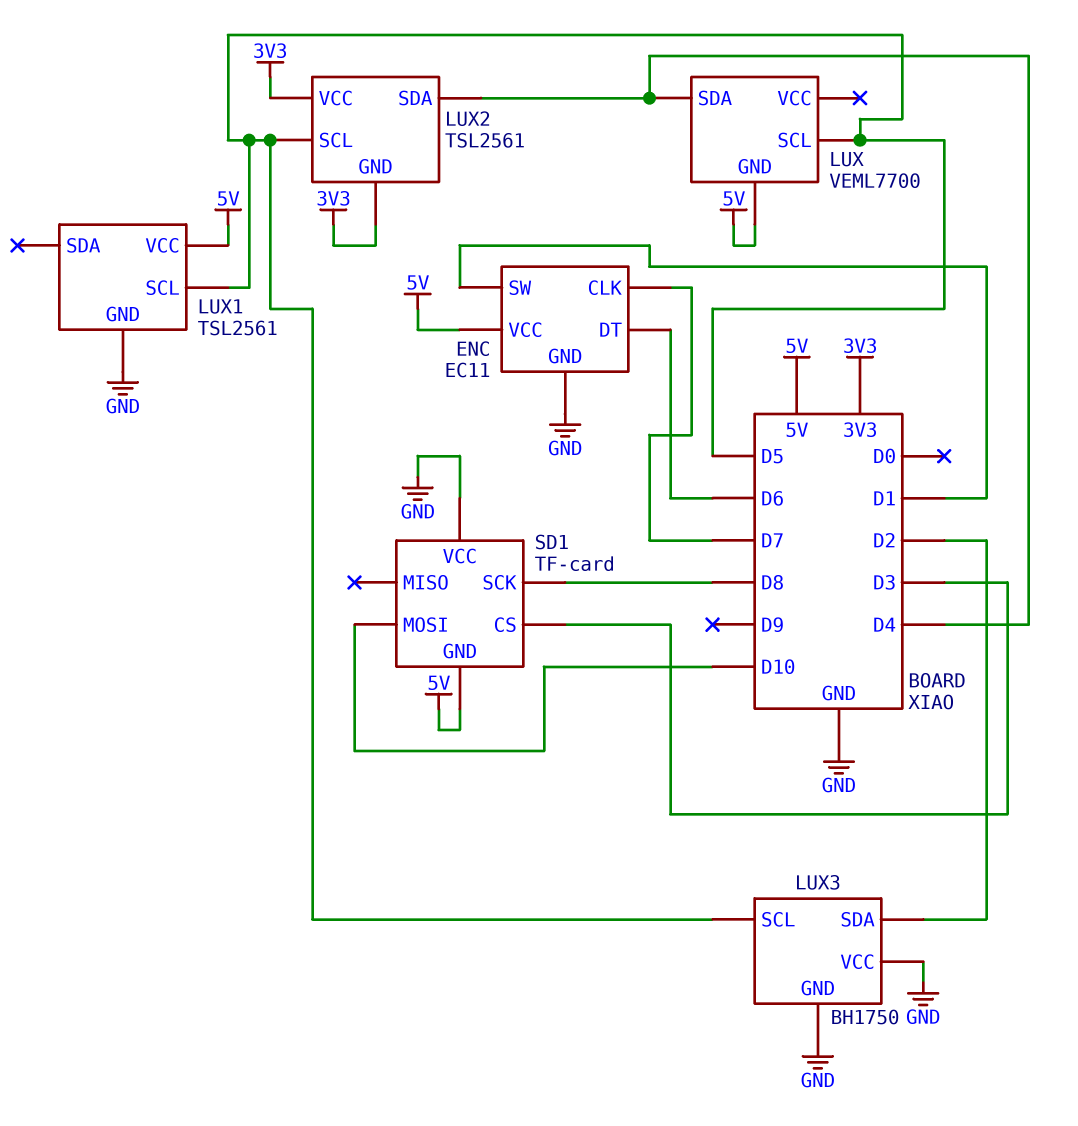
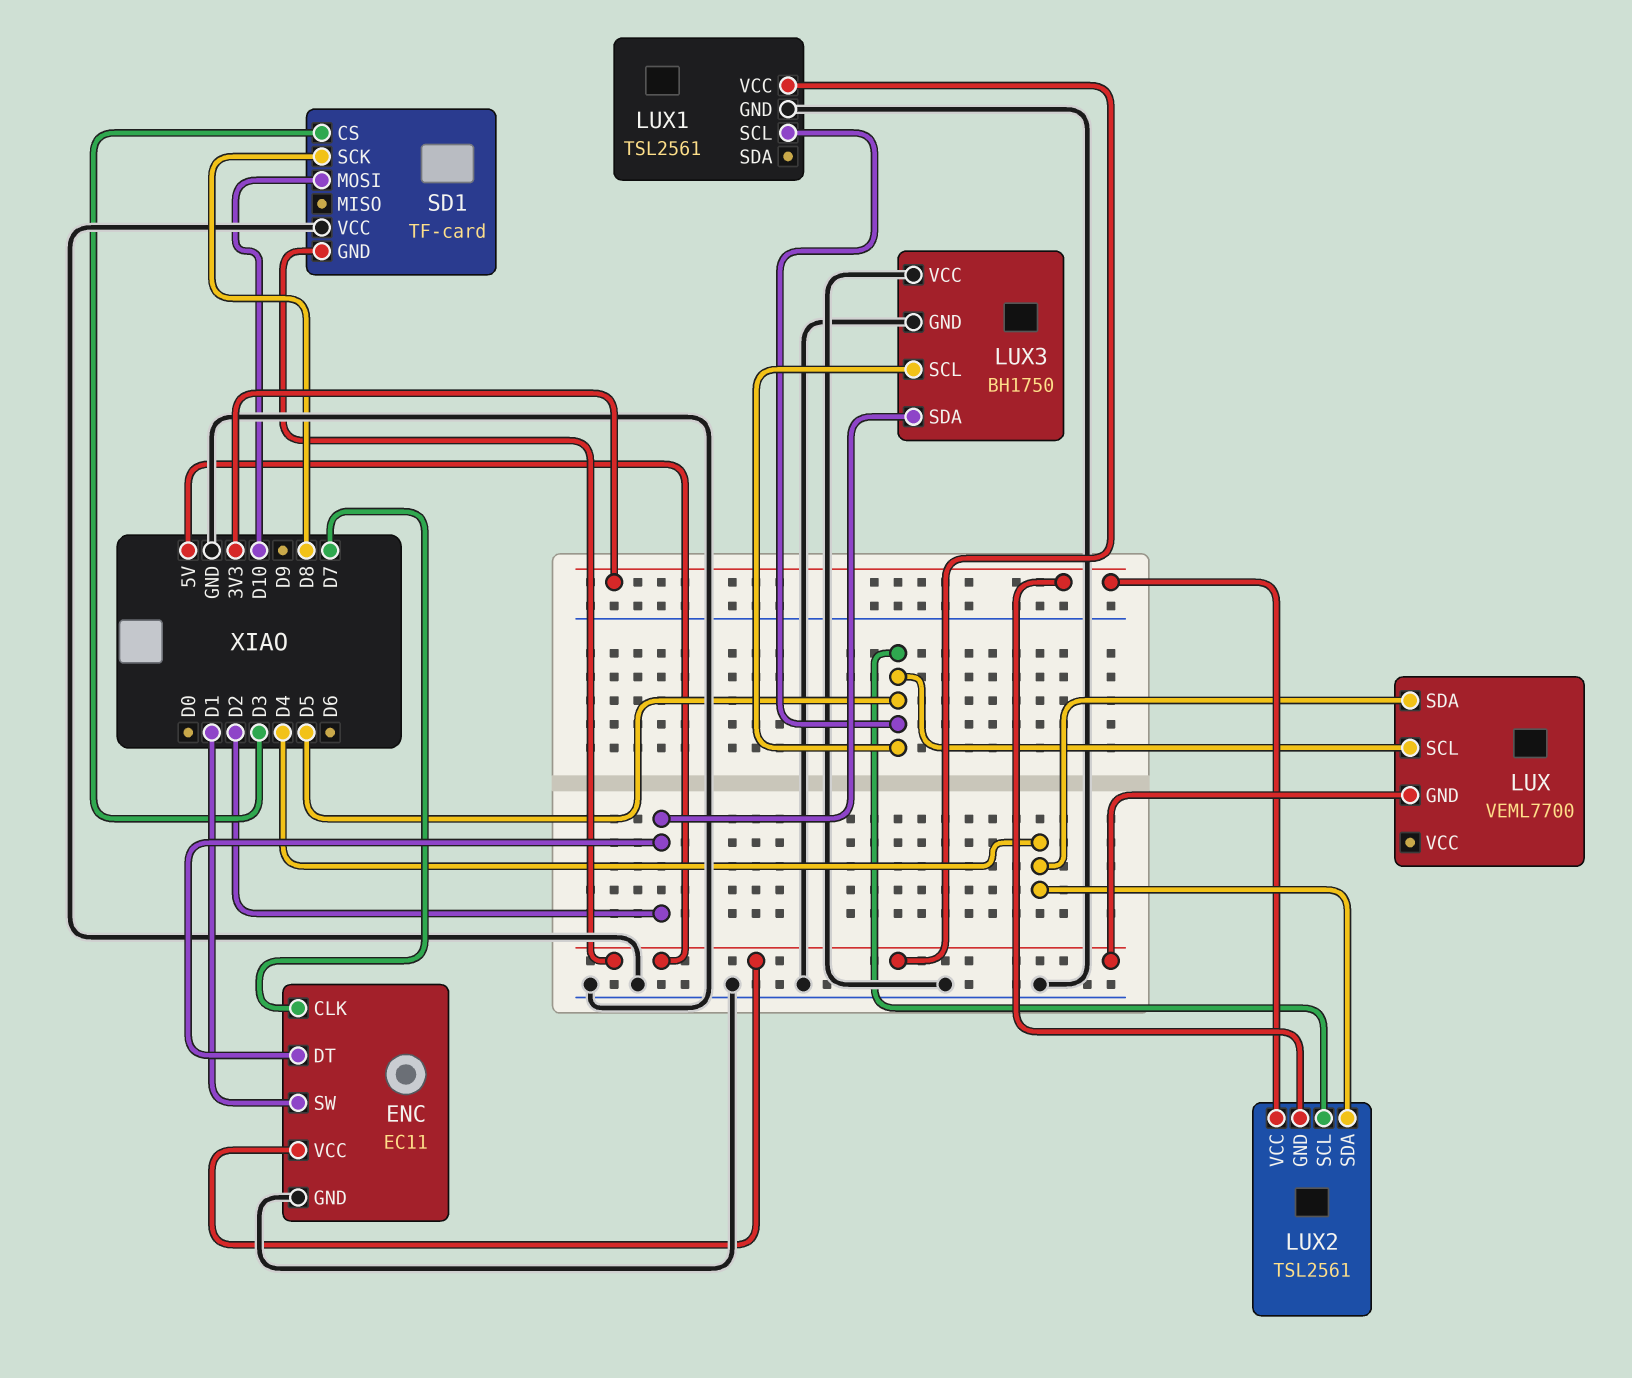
ENC pin DT: D6 -> D2

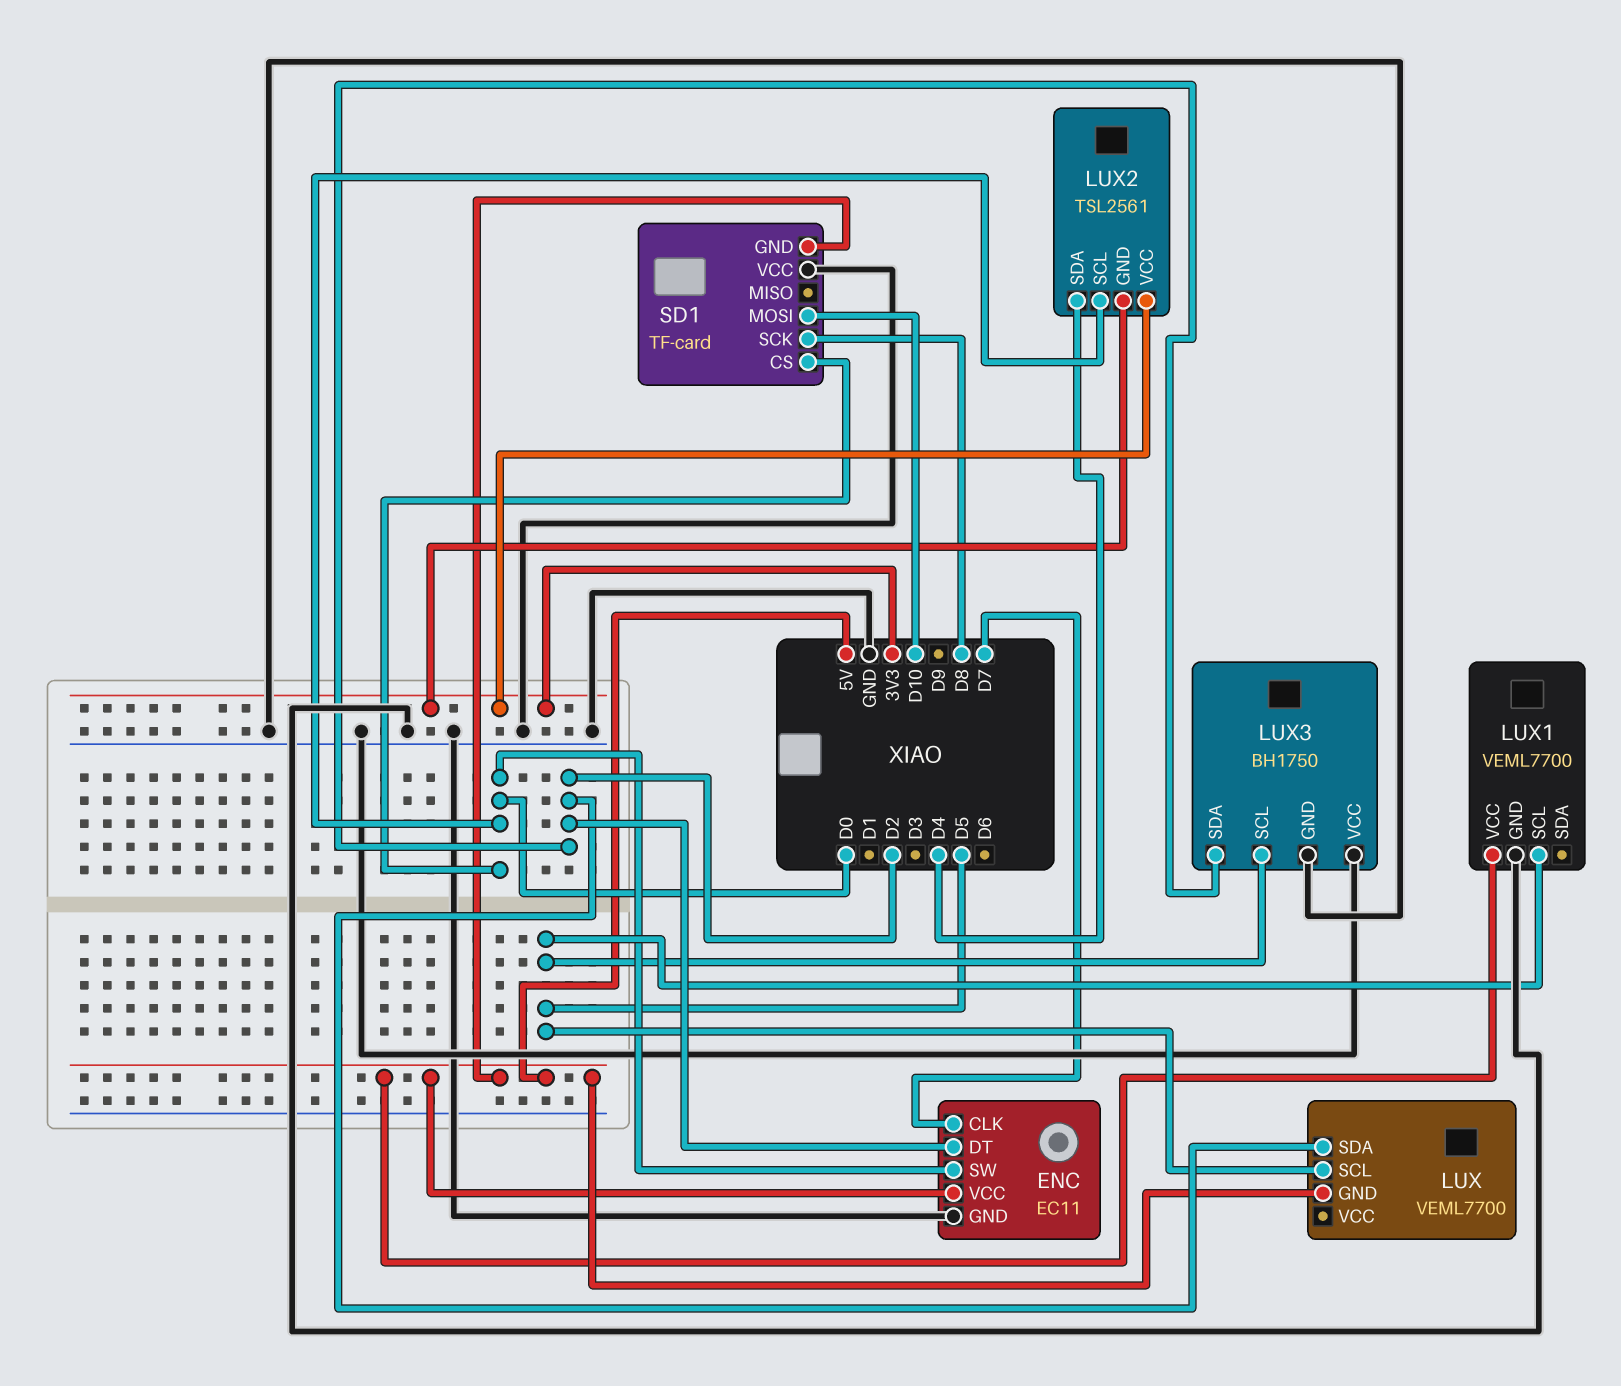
ENC pin SW: D1 -> D0
LUX pin SDA: D4 -> D2
LUX1: TSL2561 -> VEML7700
LUX2 pin SCL: D5 -> D0
SD1 pin CS: D3 -> D0

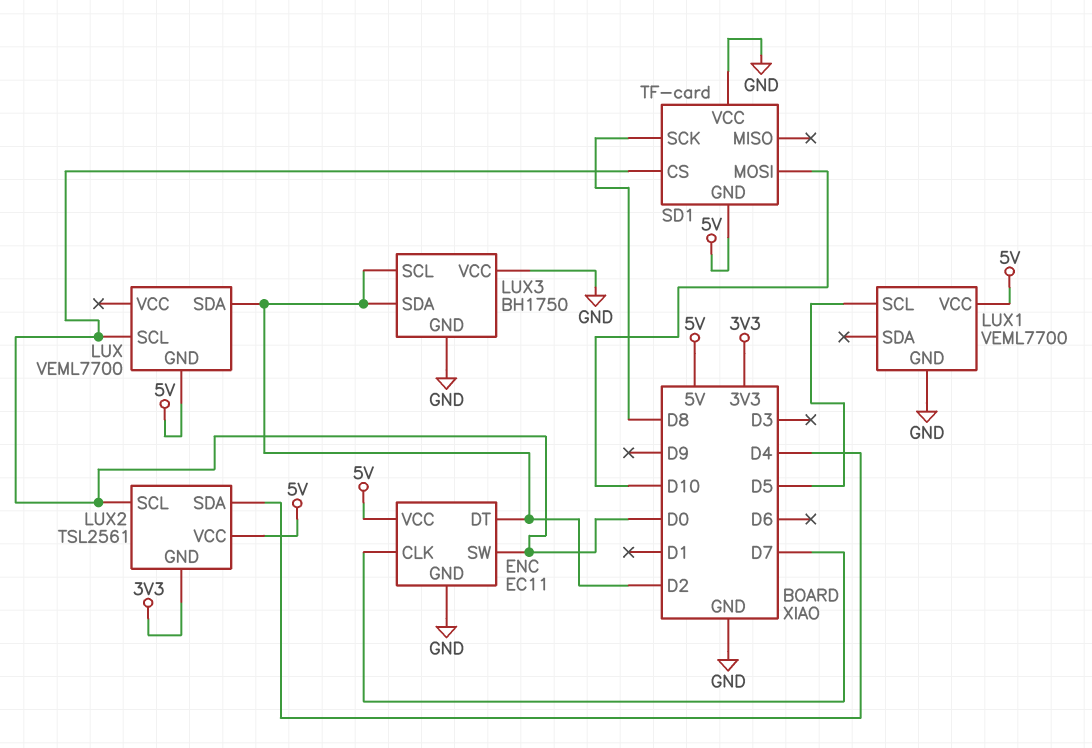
LUX pin SCL: D5 -> D0
LUX2 pin VCC: 3V3 -> 5V
LUX3 pin SCL: D5 -> D2

